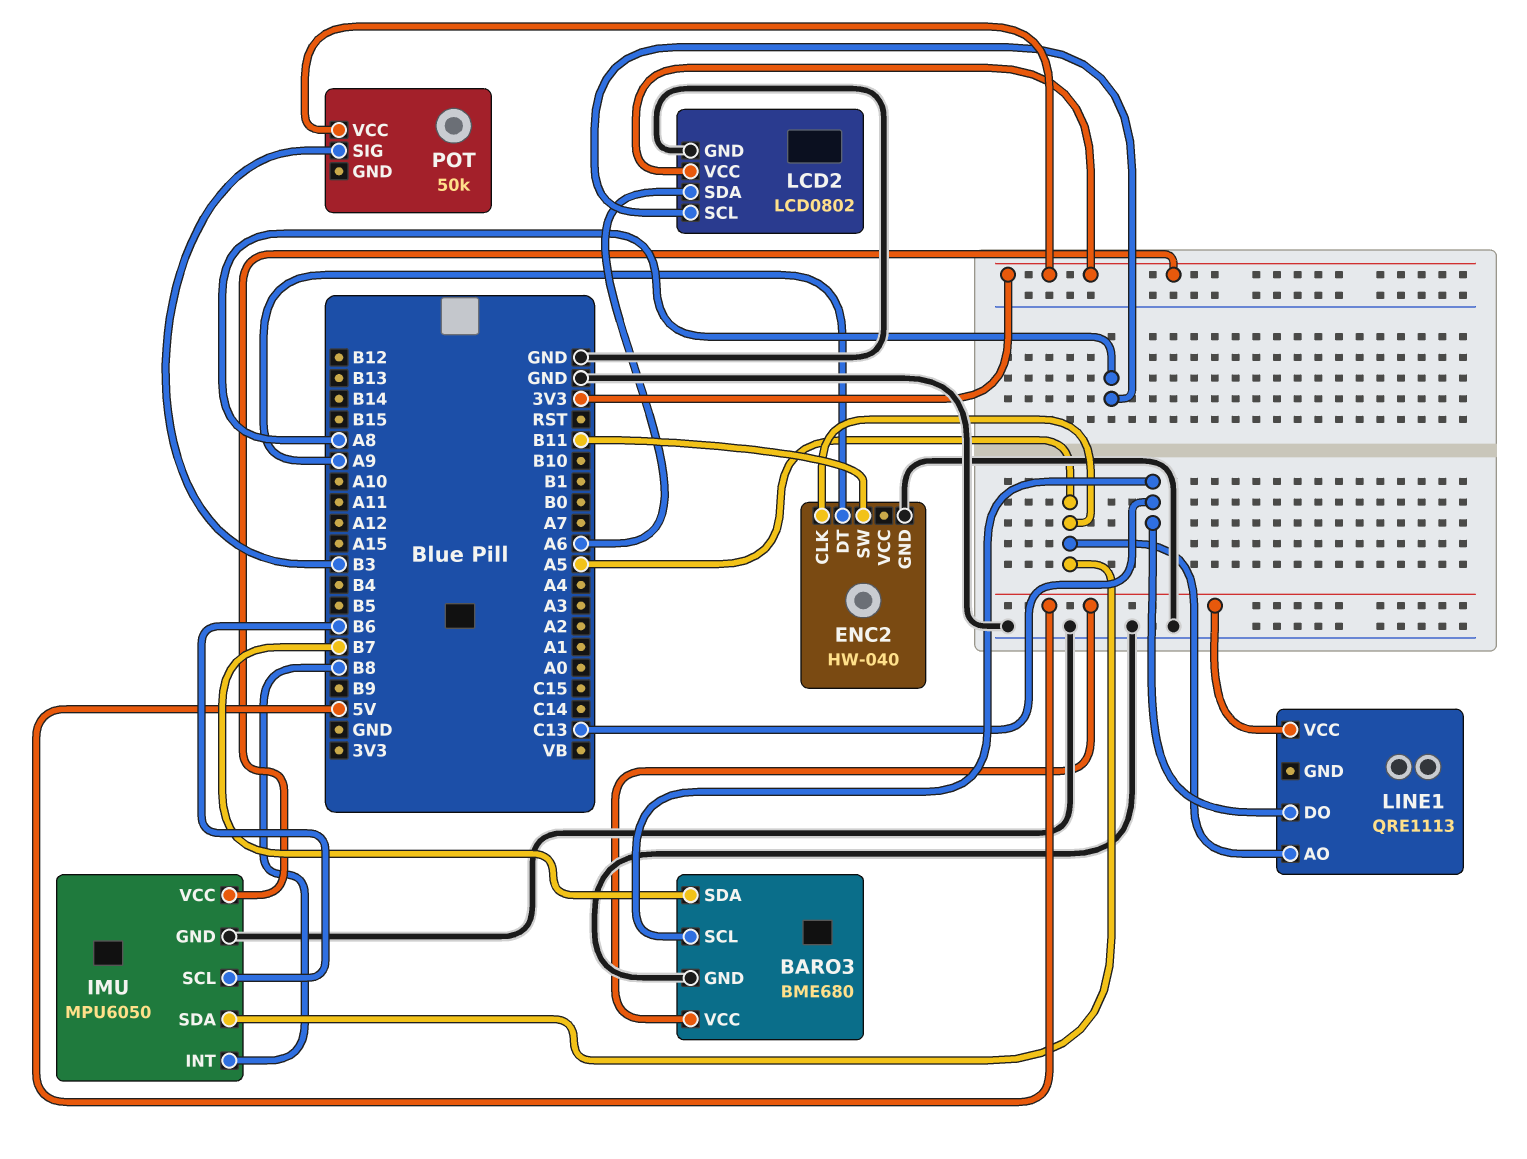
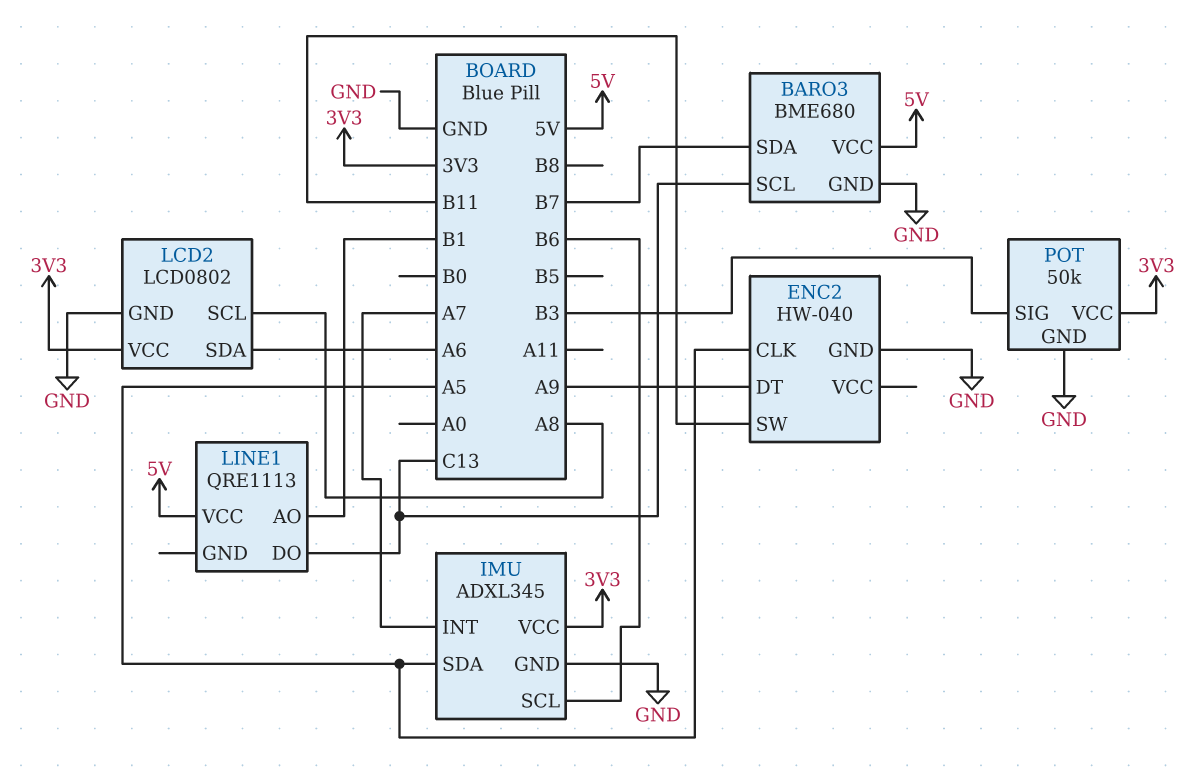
IMU: MPU6050 -> ADXL345
IMU pin INT: B8 -> A7
LINE1 pin AO: A5 -> B1
POT pin GND: none -> GND

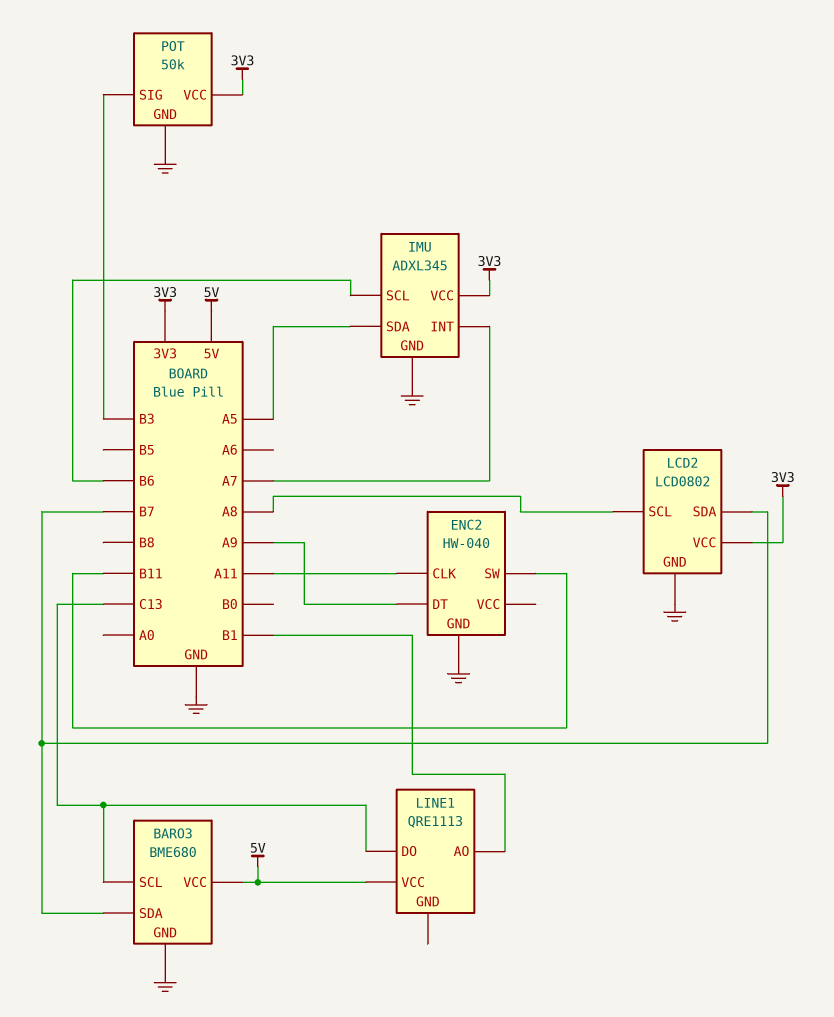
ENC2 pin CLK: A5 -> A11
LCD2 pin SDA: A6 -> B7

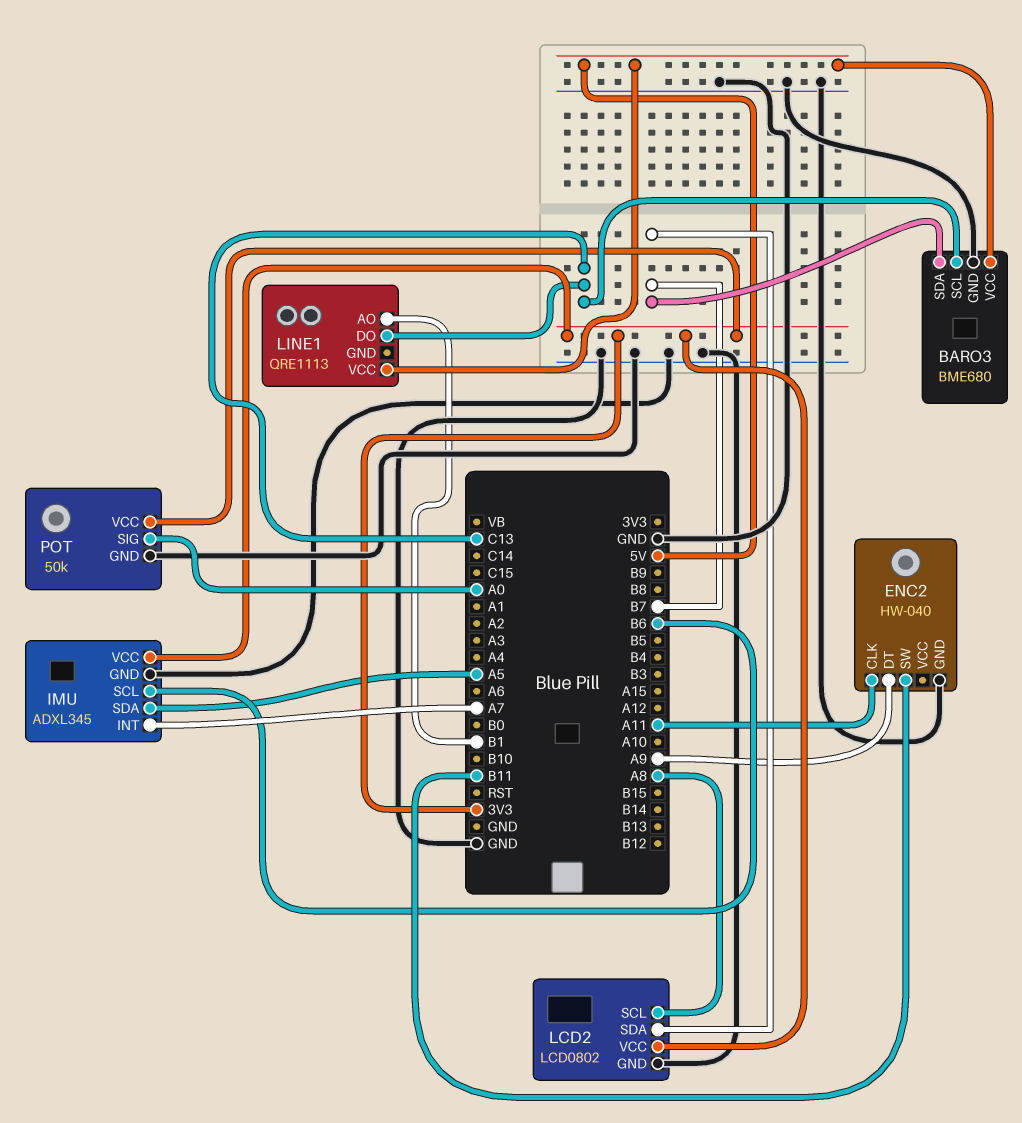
POT pin SIG: B3 -> A0

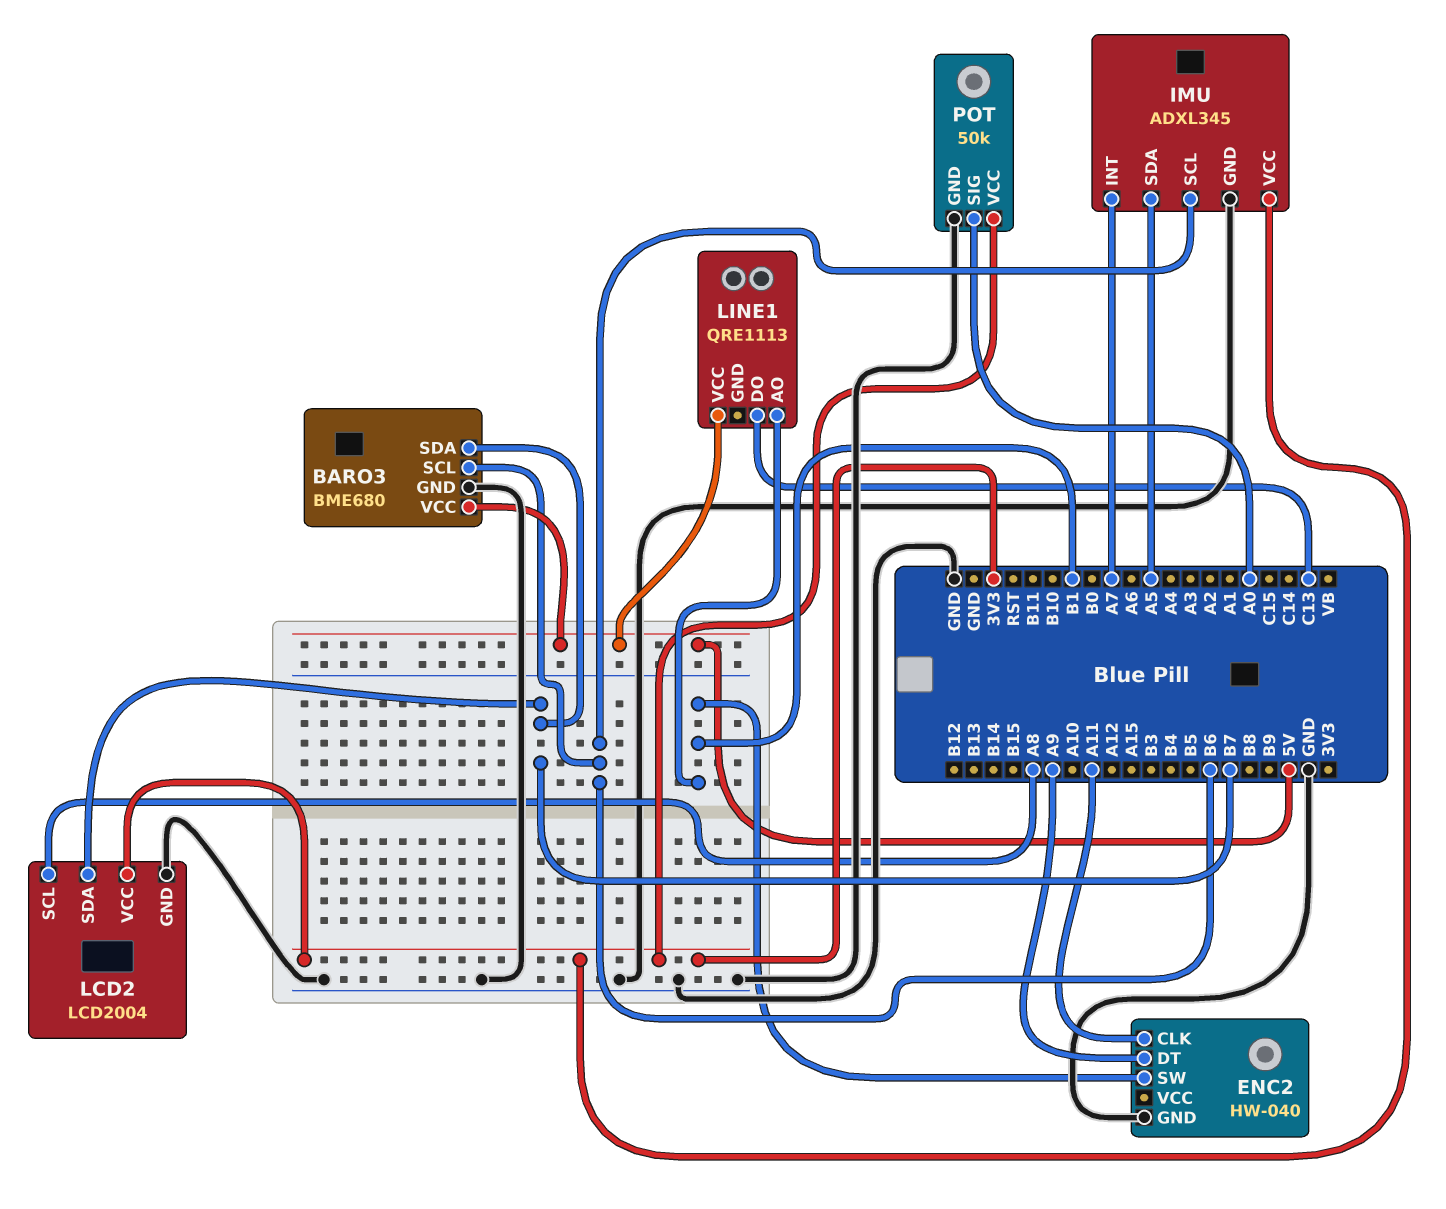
BARO3 pin SCL: C13 -> B6
ENC2 pin SW: B11 -> B1
LCD2: LCD0802 -> LCD2004

